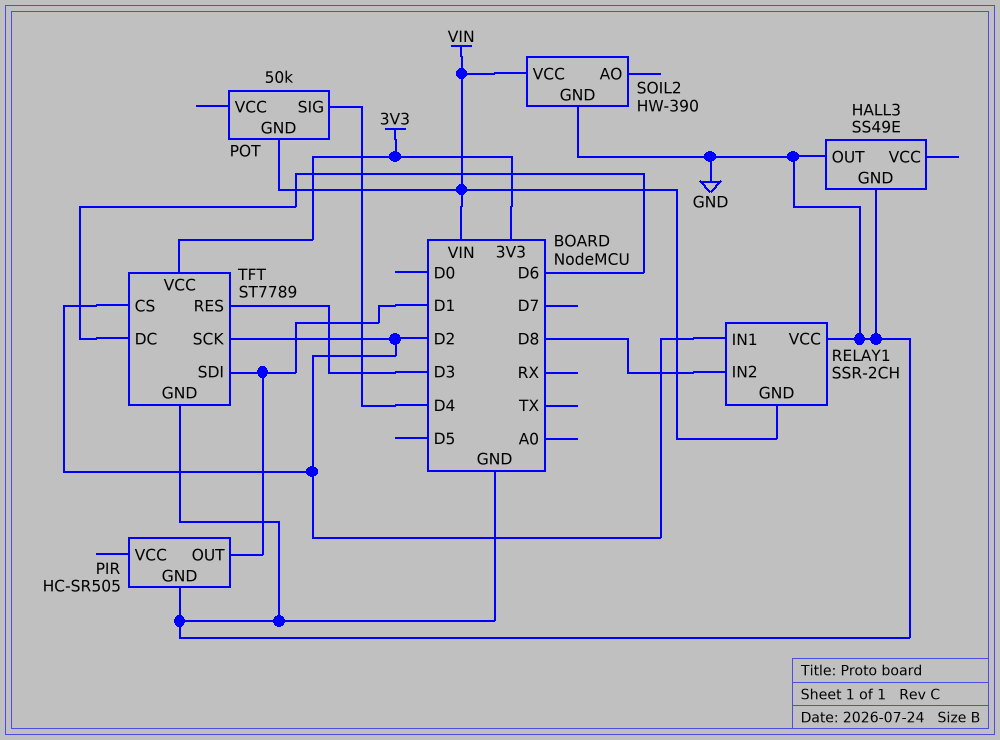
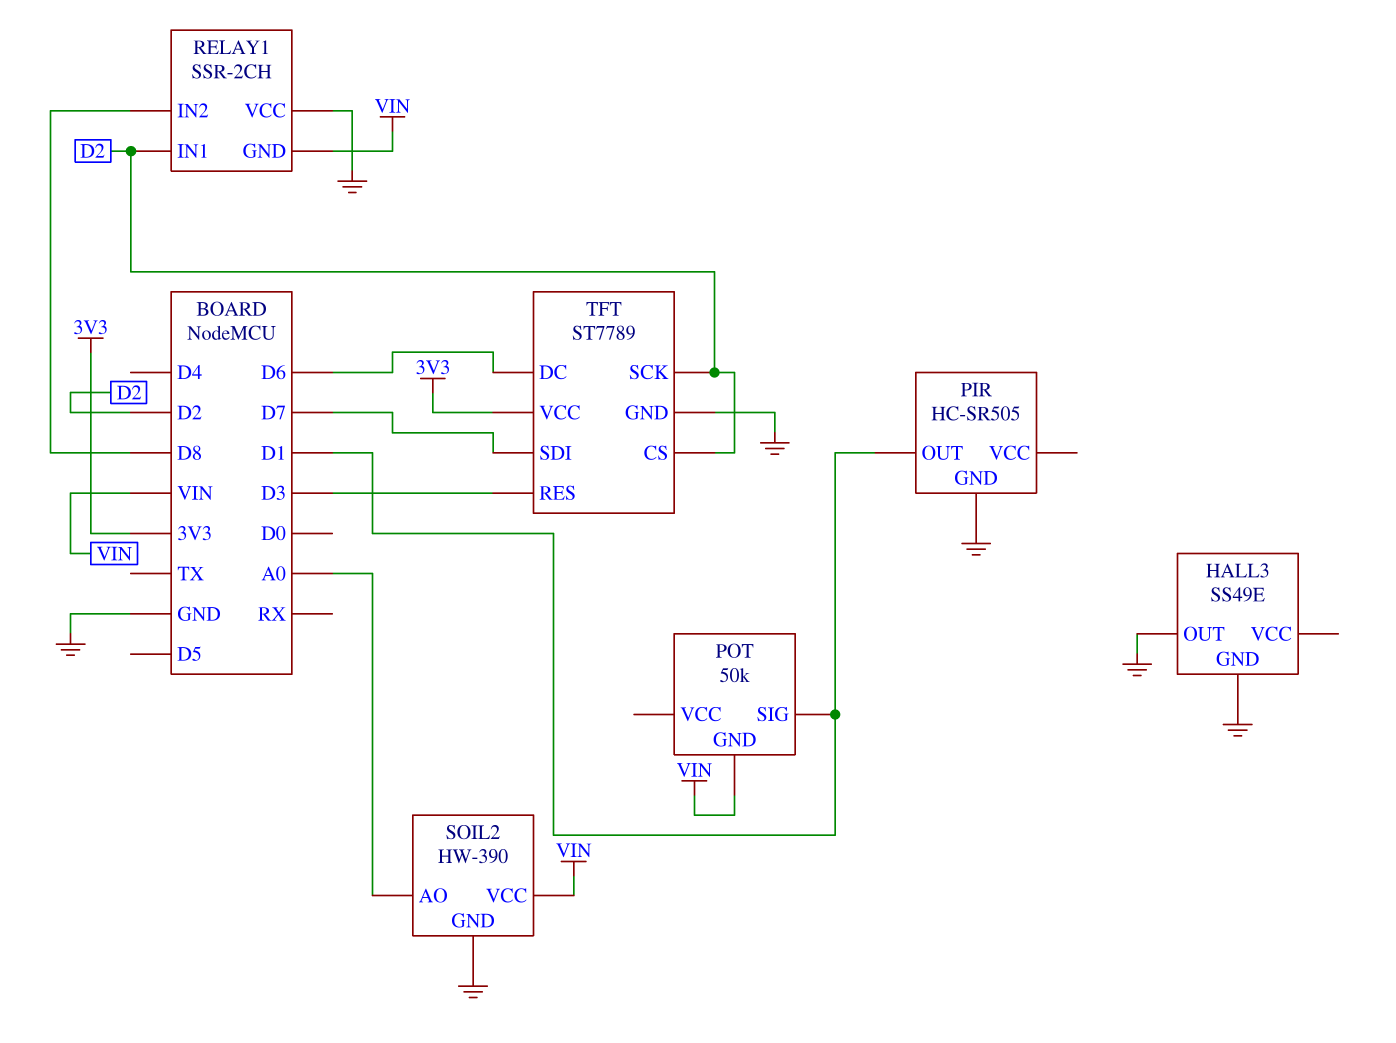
POT pin SIG: D4 -> D1
SOIL2 pin AO: none -> A0
TFT pin SDI: D1 -> D7

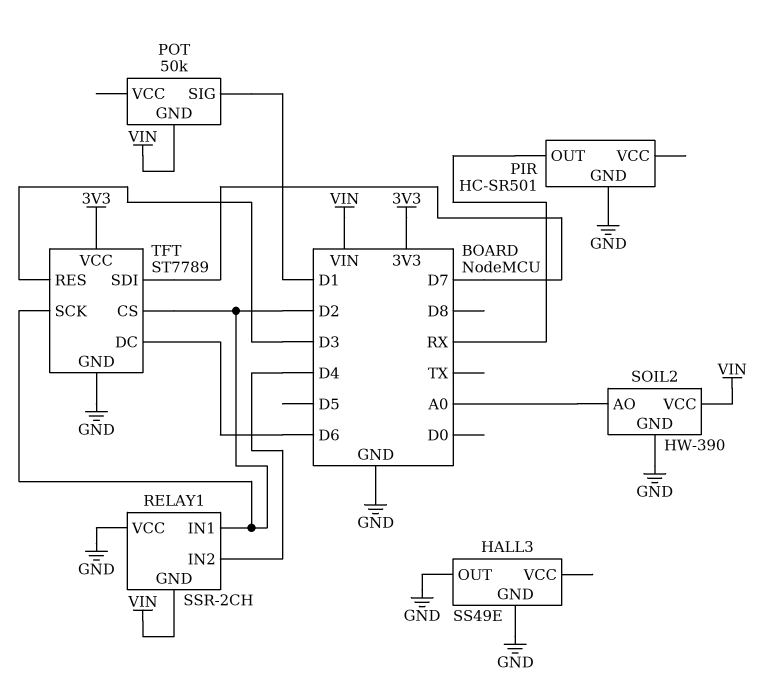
PIR: HC-SR505 -> HC-SR501
PIR pin OUT: D1 -> RX
RELAY1 pin IN2: D8 -> D4

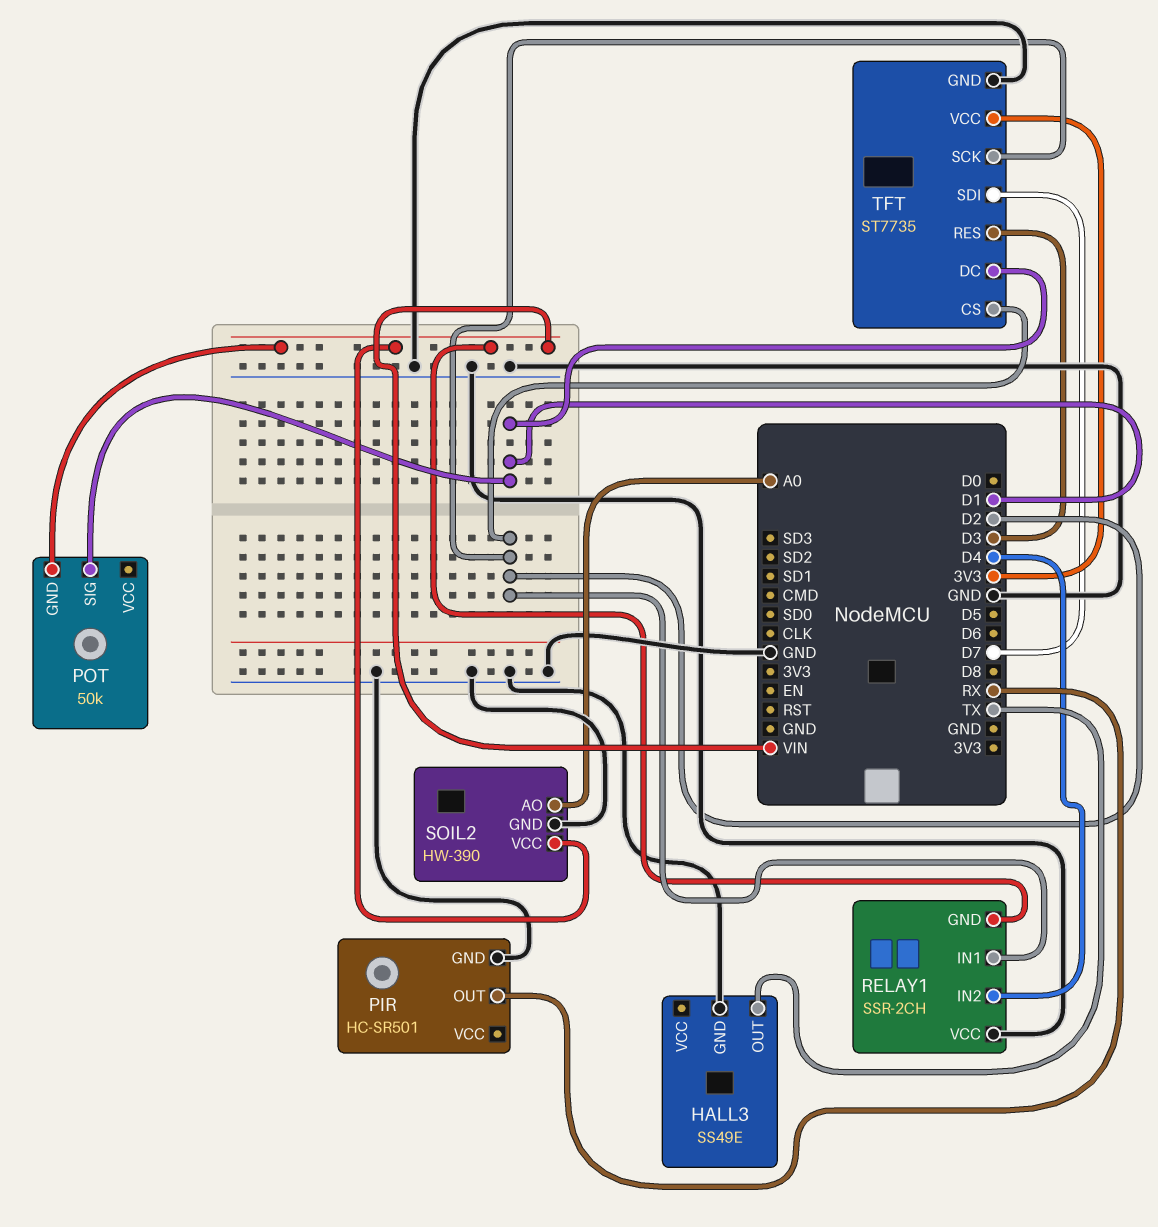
HALL3 pin OUT: GND -> TX
TFT: ST7789 -> ST7735
TFT pin DC: D6 -> D1

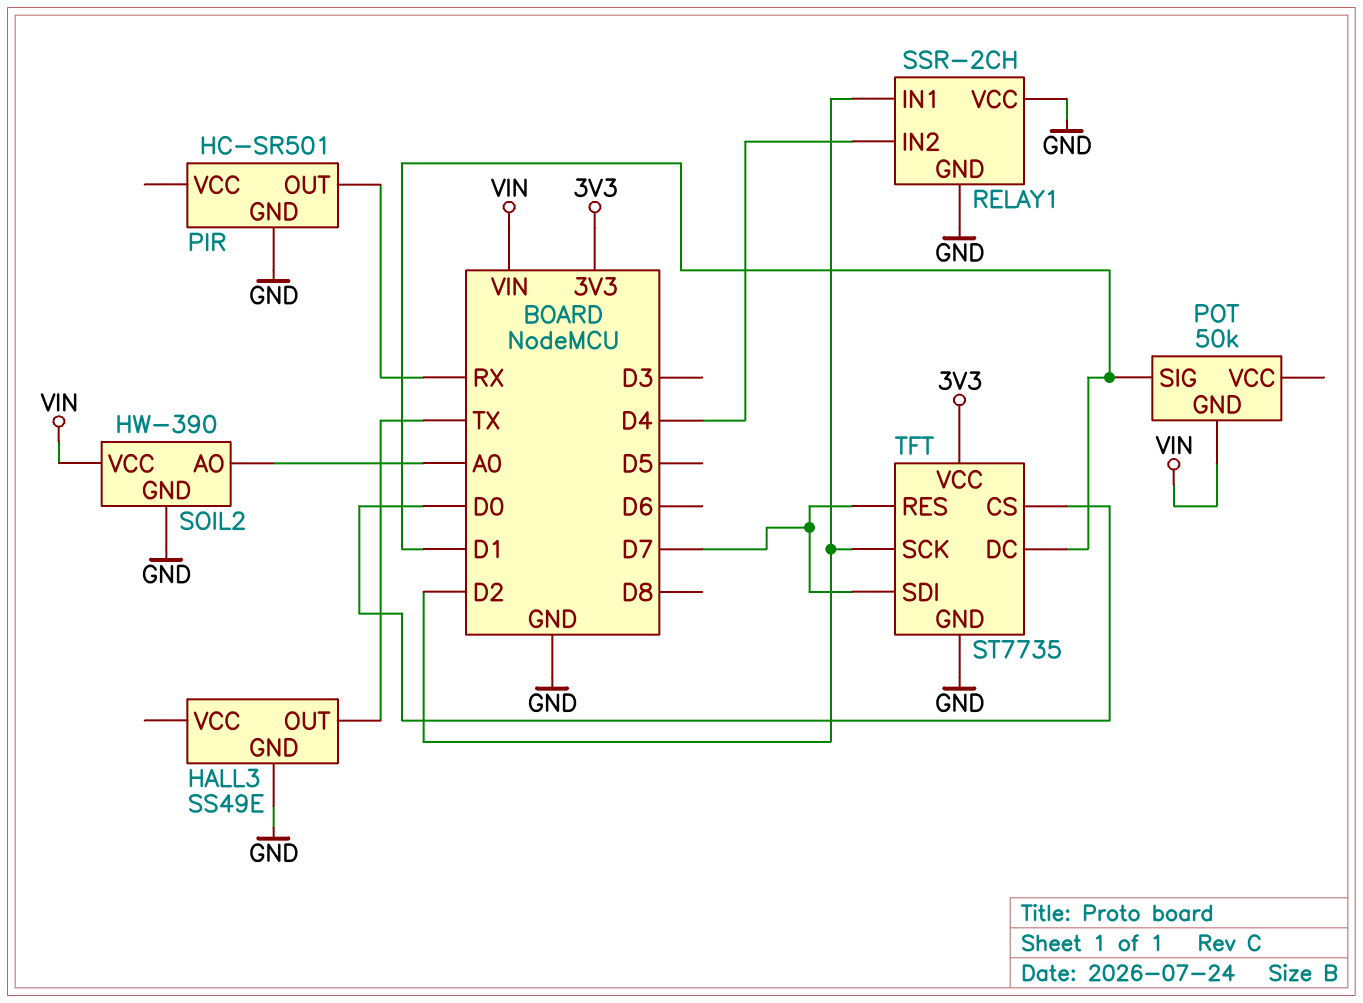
RELAY1 pin GND: VIN -> GND
TFT pin CS: D2 -> D0
TFT pin RES: D3 -> D7

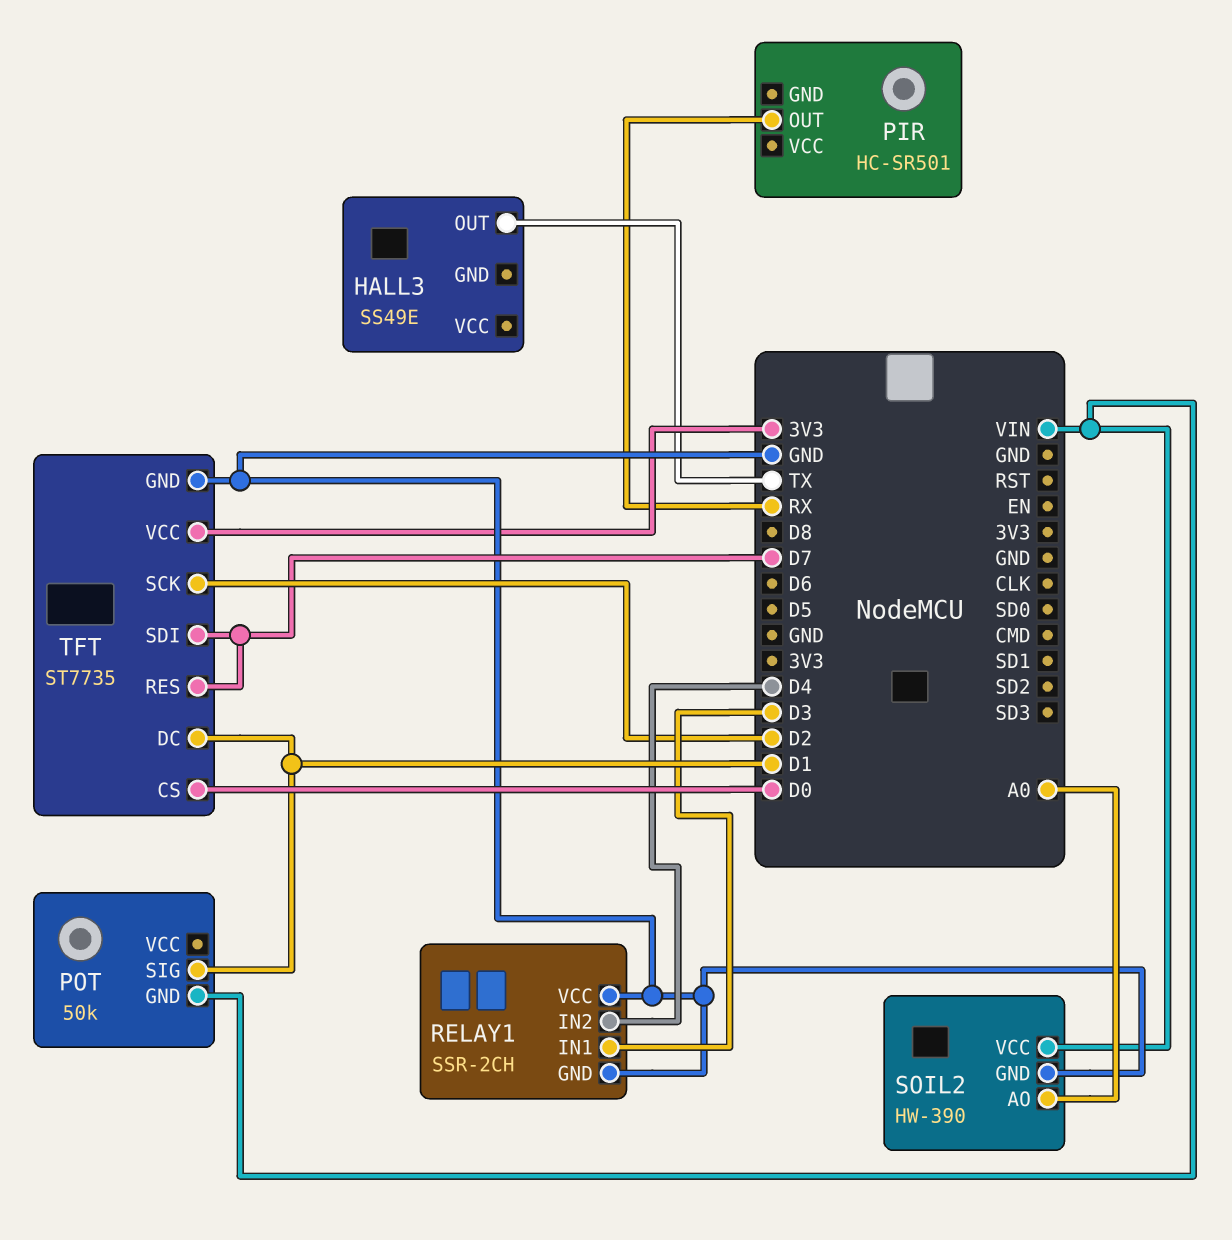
HALL3 pin GND: GND -> none
PIR pin GND: GND -> none
RELAY1 pin IN1: D2 -> D3

